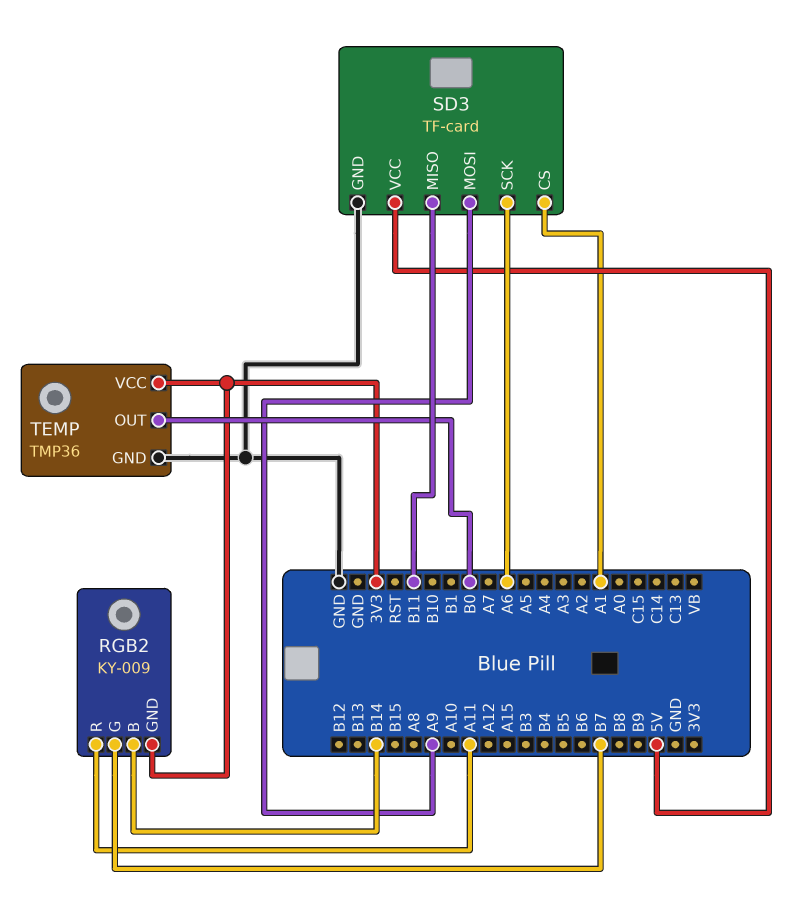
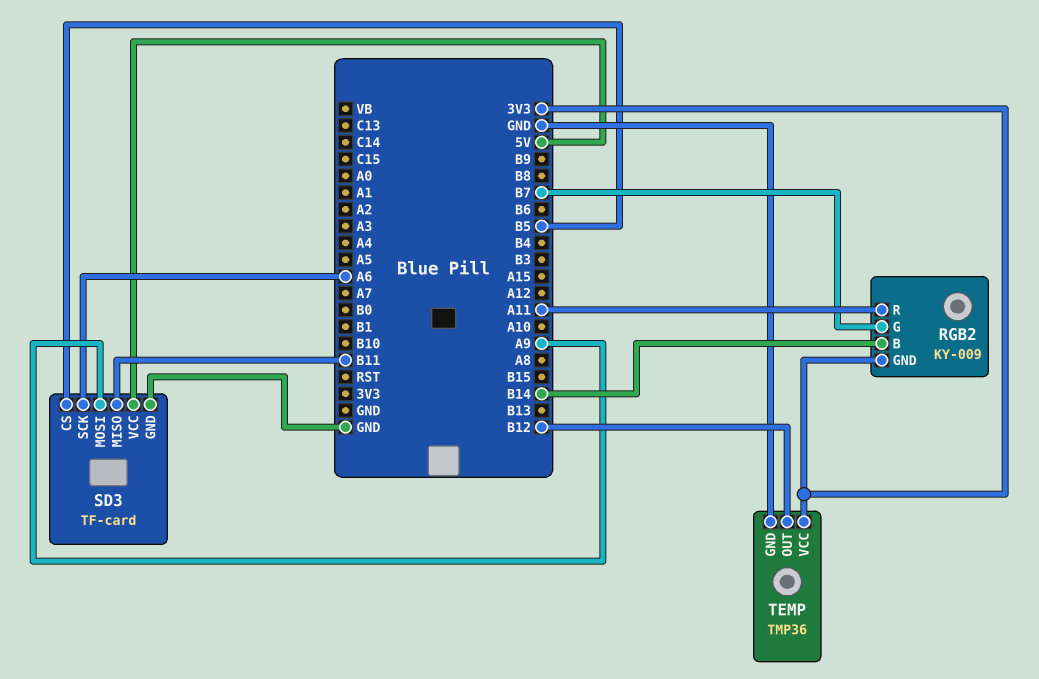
SD3 pin CS: A1 -> B5
TEMP pin OUT: B0 -> B12

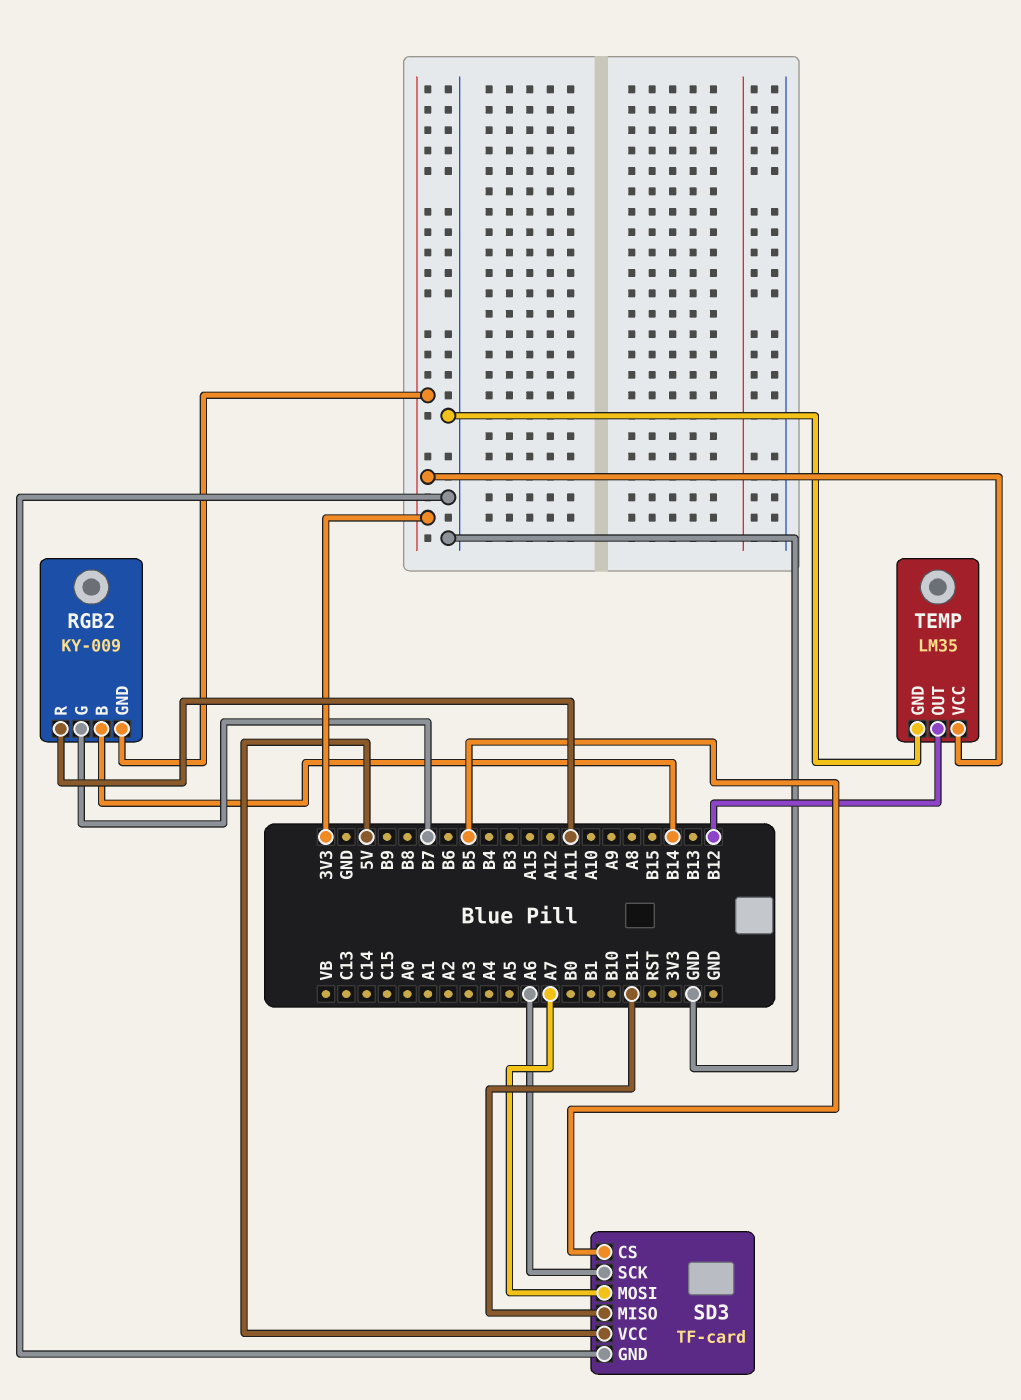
SD3 pin MOSI: A9 -> A7
TEMP: TMP36 -> LM35

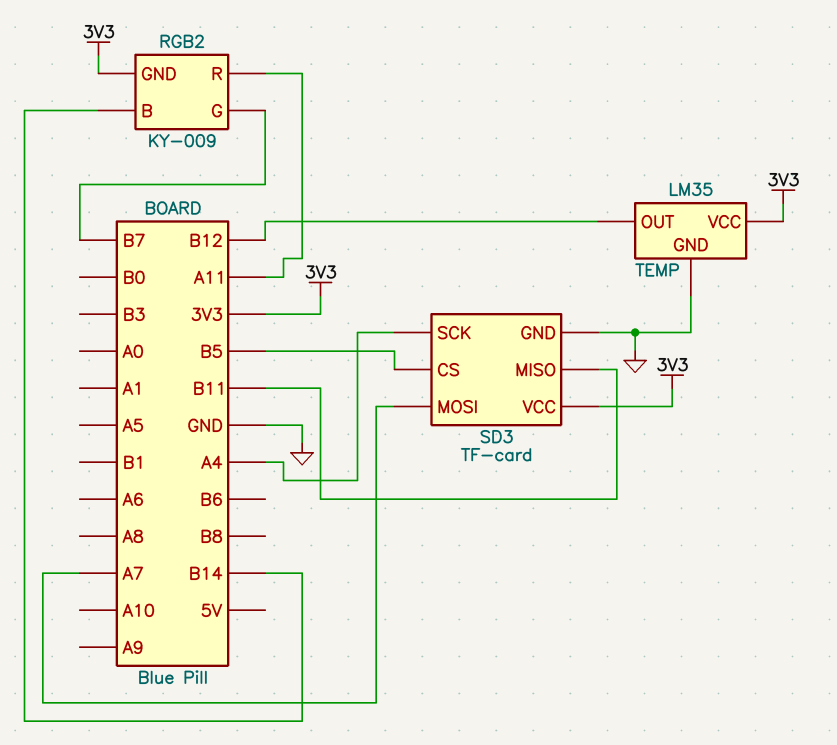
SD3 pin SCK: A6 -> A4
SD3 pin VCC: 5V -> 3V3

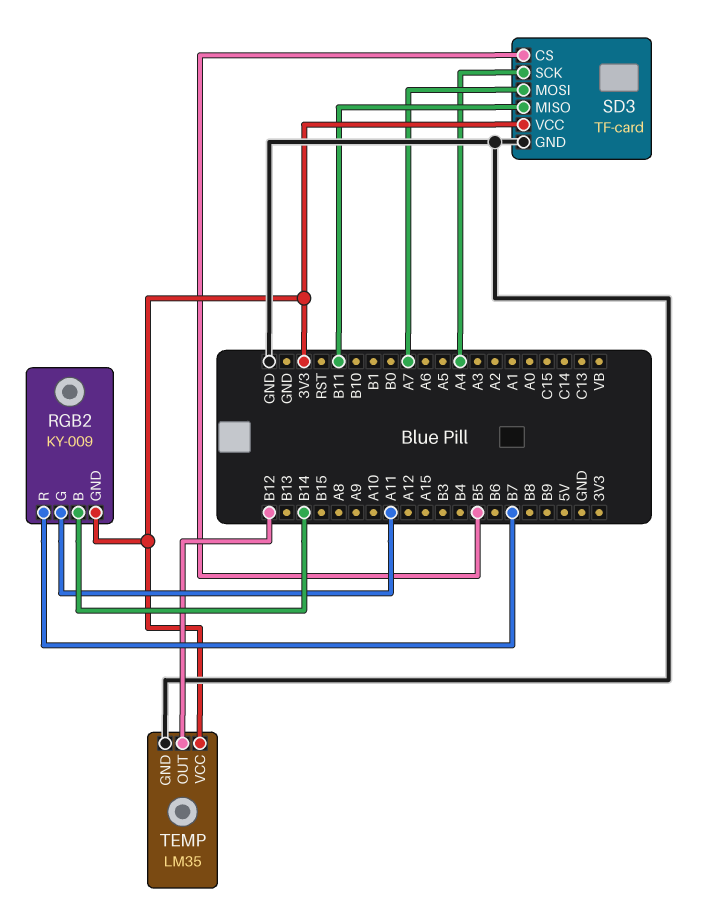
RGB2 pin G: B7 -> A11
RGB2 pin R: A11 -> B7

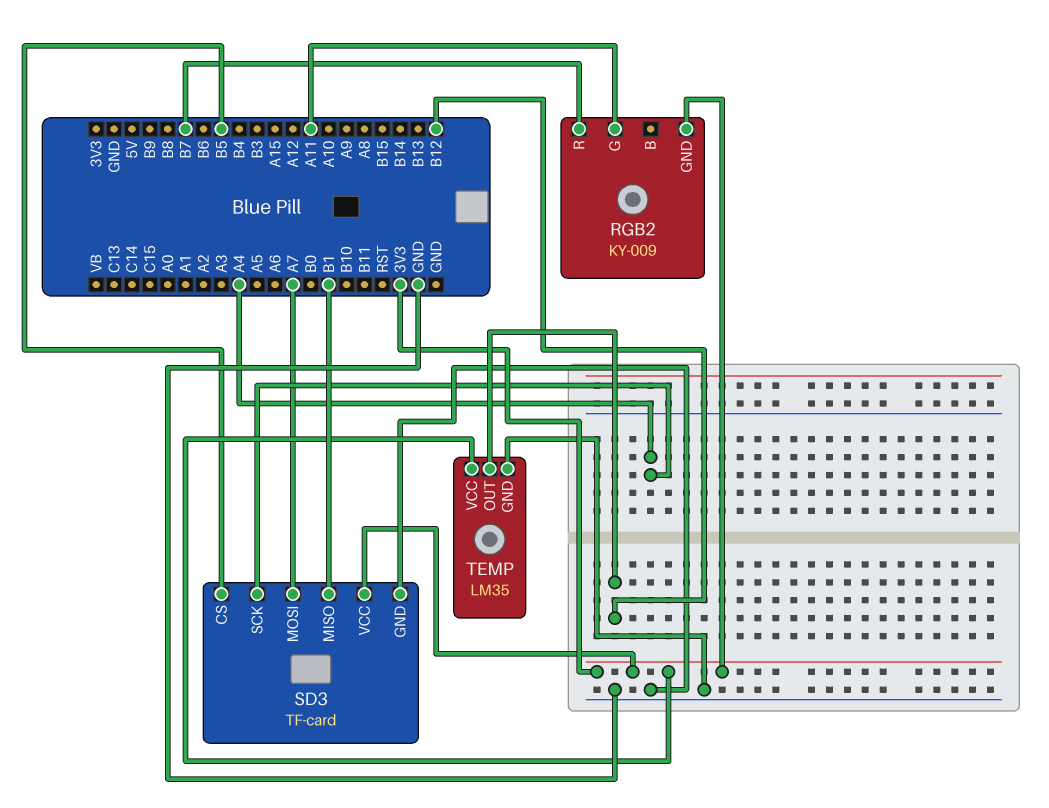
RGB2 pin B: B14 -> none
SD3 pin MISO: B11 -> B1

